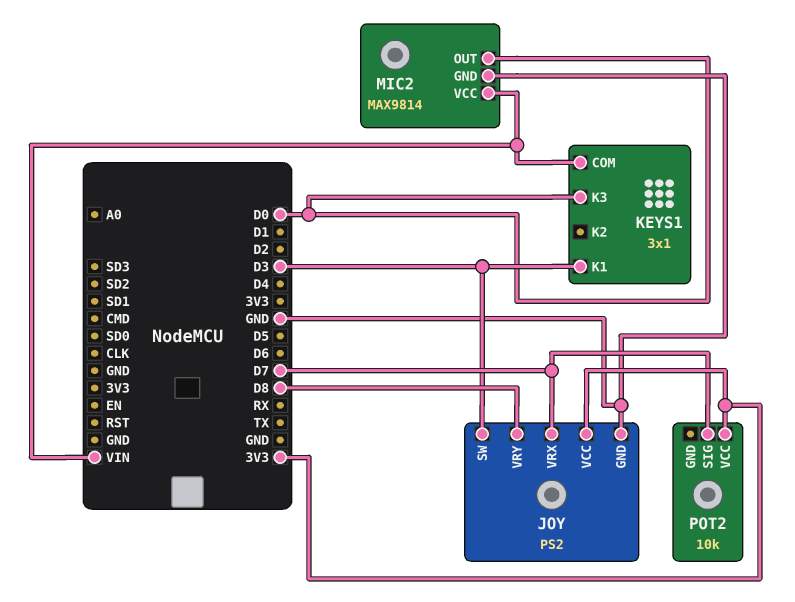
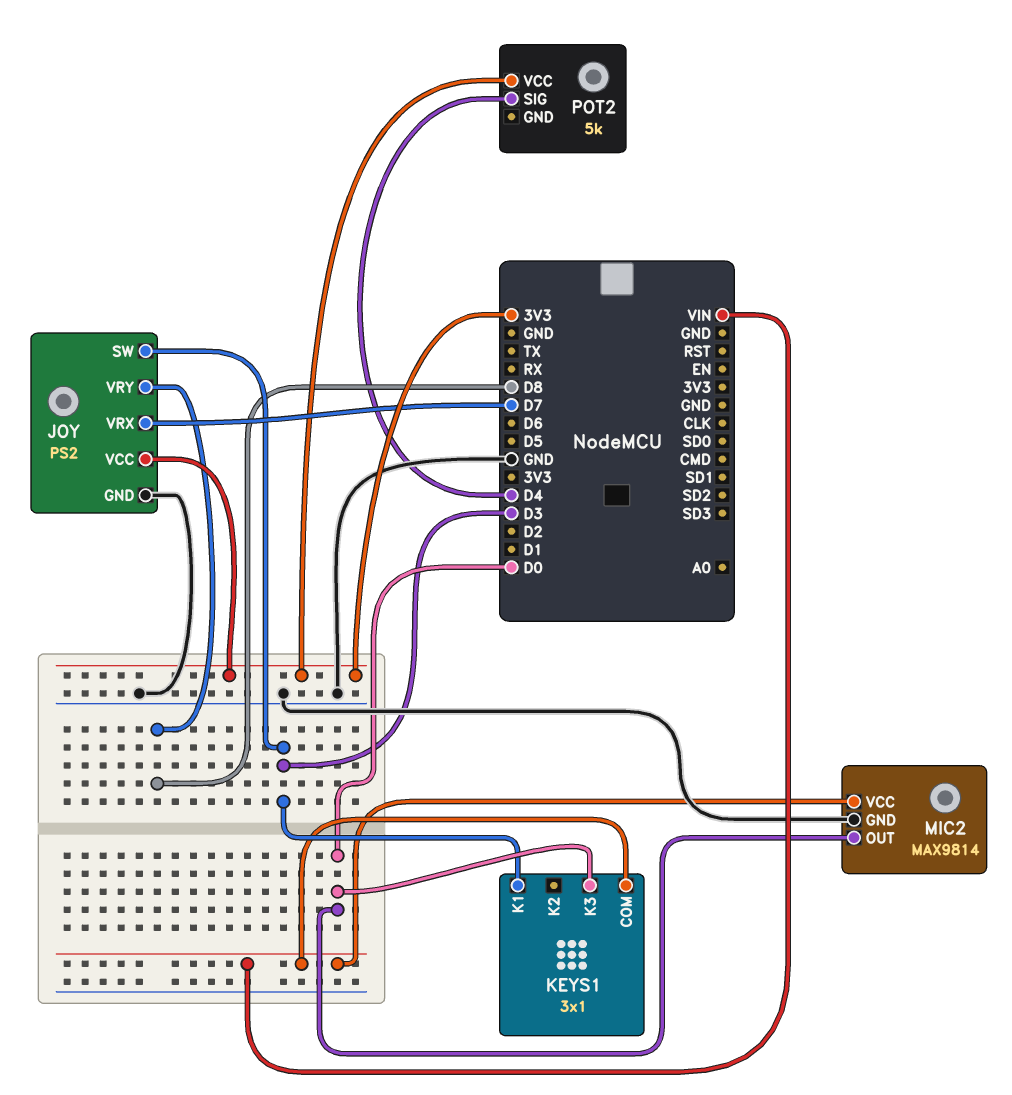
POT2: 10k -> 5k
POT2 pin SIG: D7 -> D4

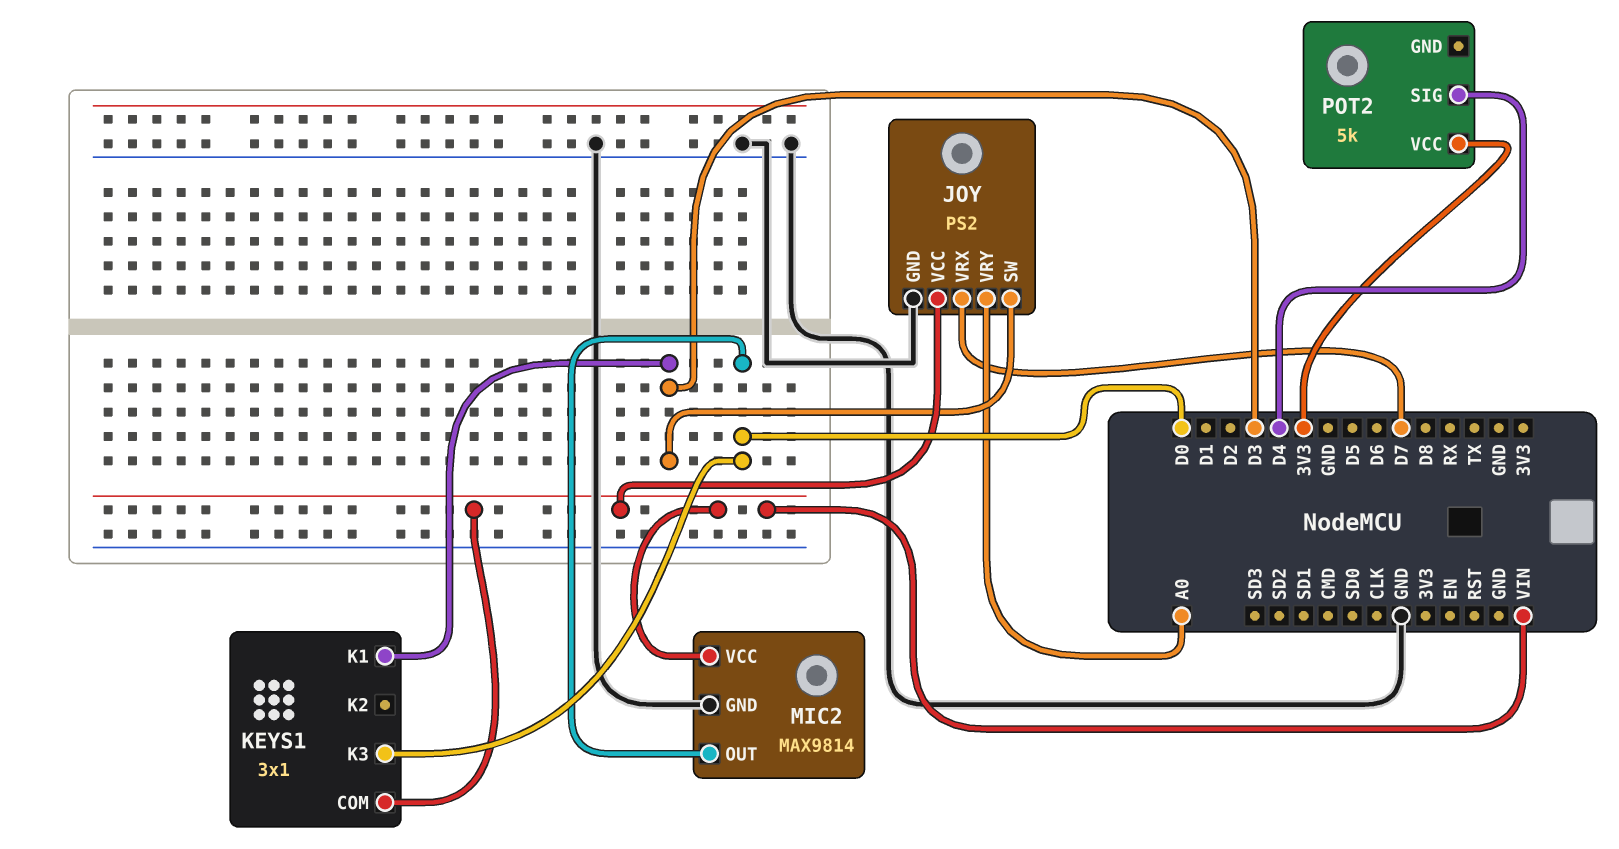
JOY pin VCC: 3V3 -> VIN
JOY pin VRY: D8 -> A0

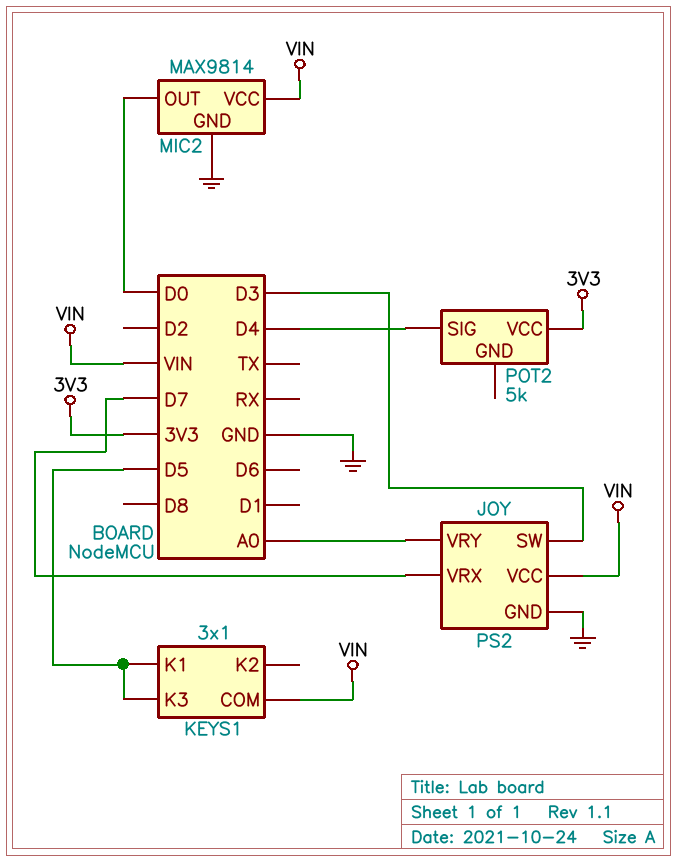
KEYS1 pin K1: D3 -> D5
KEYS1 pin K3: D0 -> D5

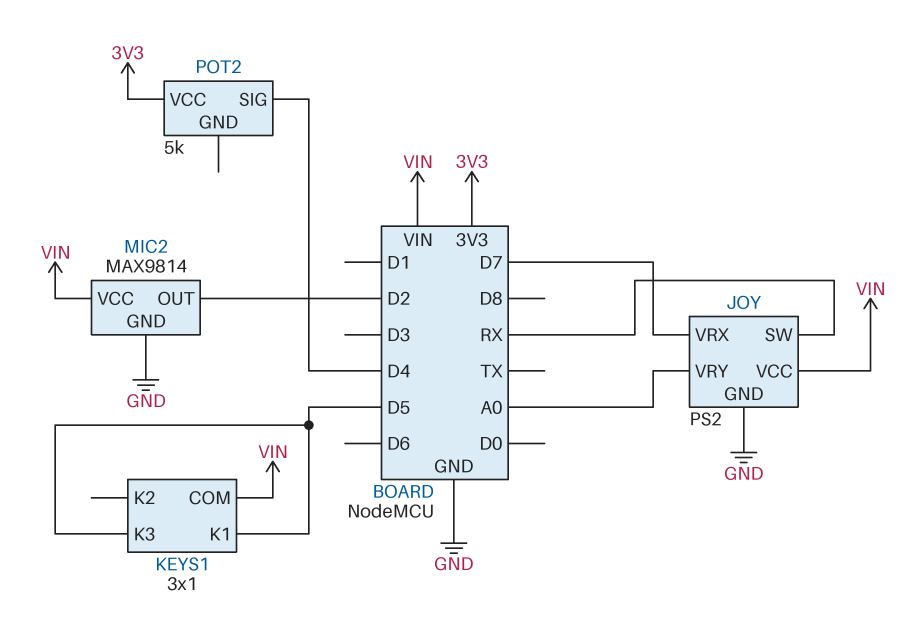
JOY pin SW: D3 -> RX
MIC2 pin OUT: D0 -> D2

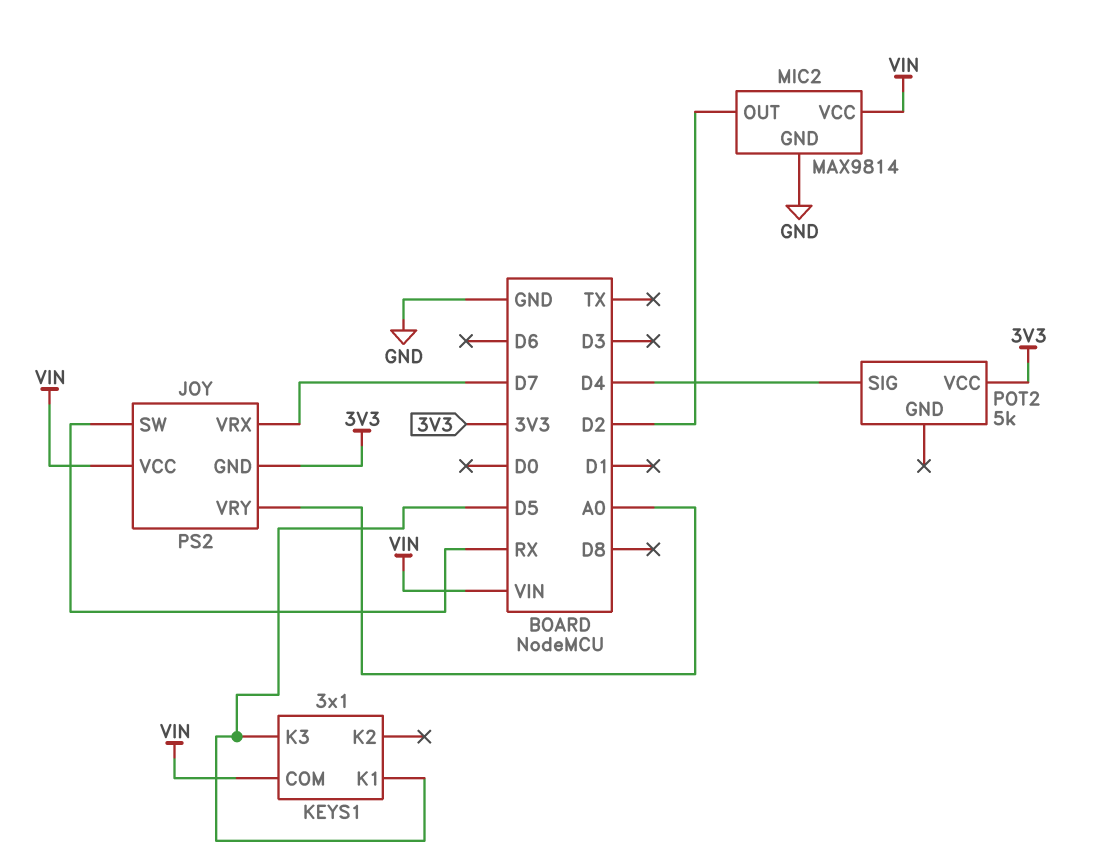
JOY pin GND: GND -> 3V3

